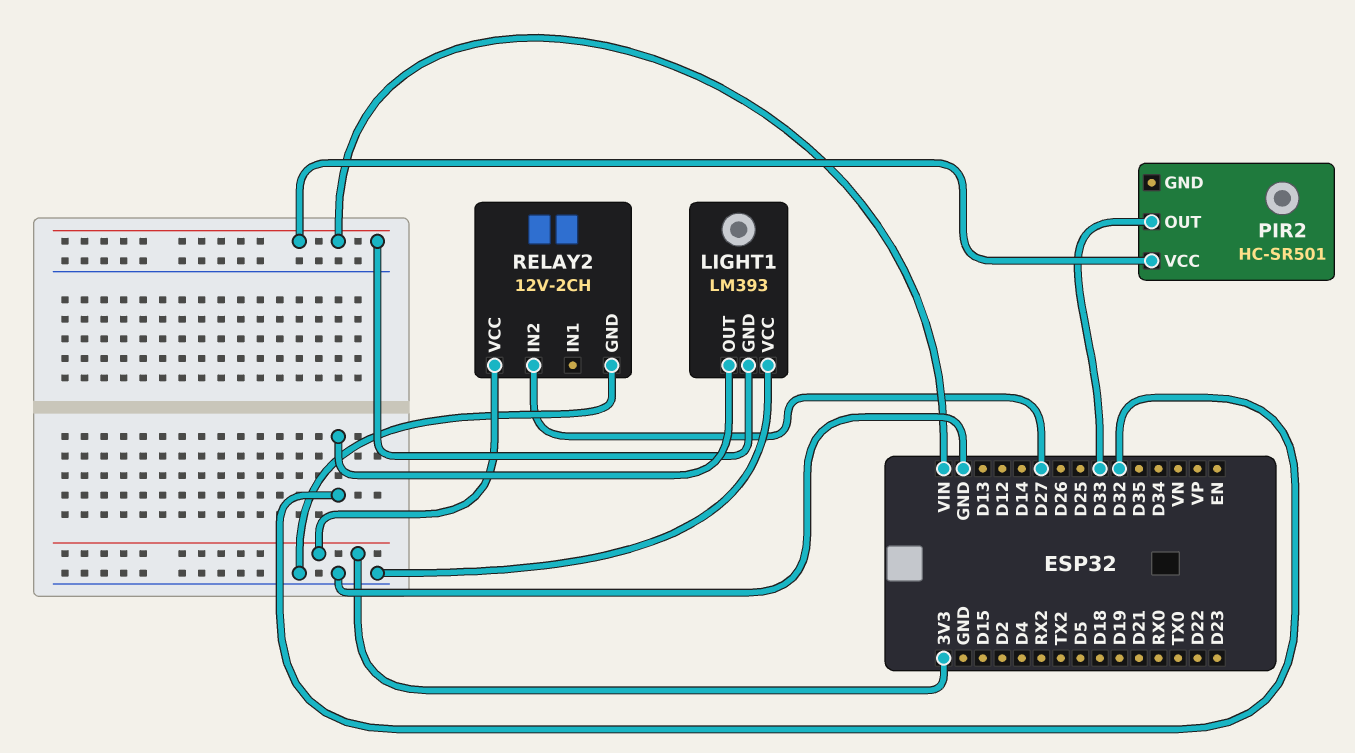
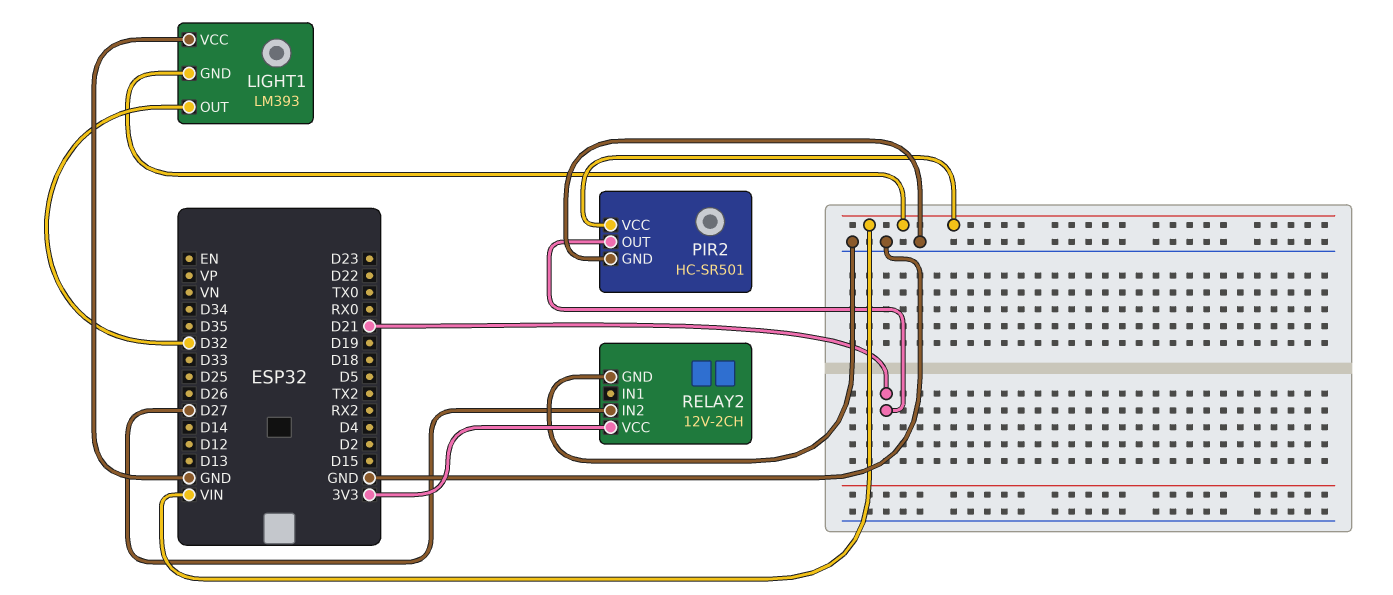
PIR2 pin GND: none -> GND
PIR2 pin OUT: D33 -> D21

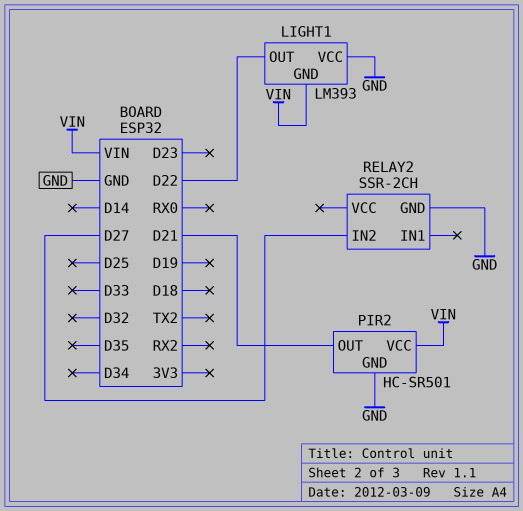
LIGHT1 pin OUT: D32 -> D22
RELAY2: 12V-2CH -> SSR-2CH
RELAY2 pin VCC: 3V3 -> none

